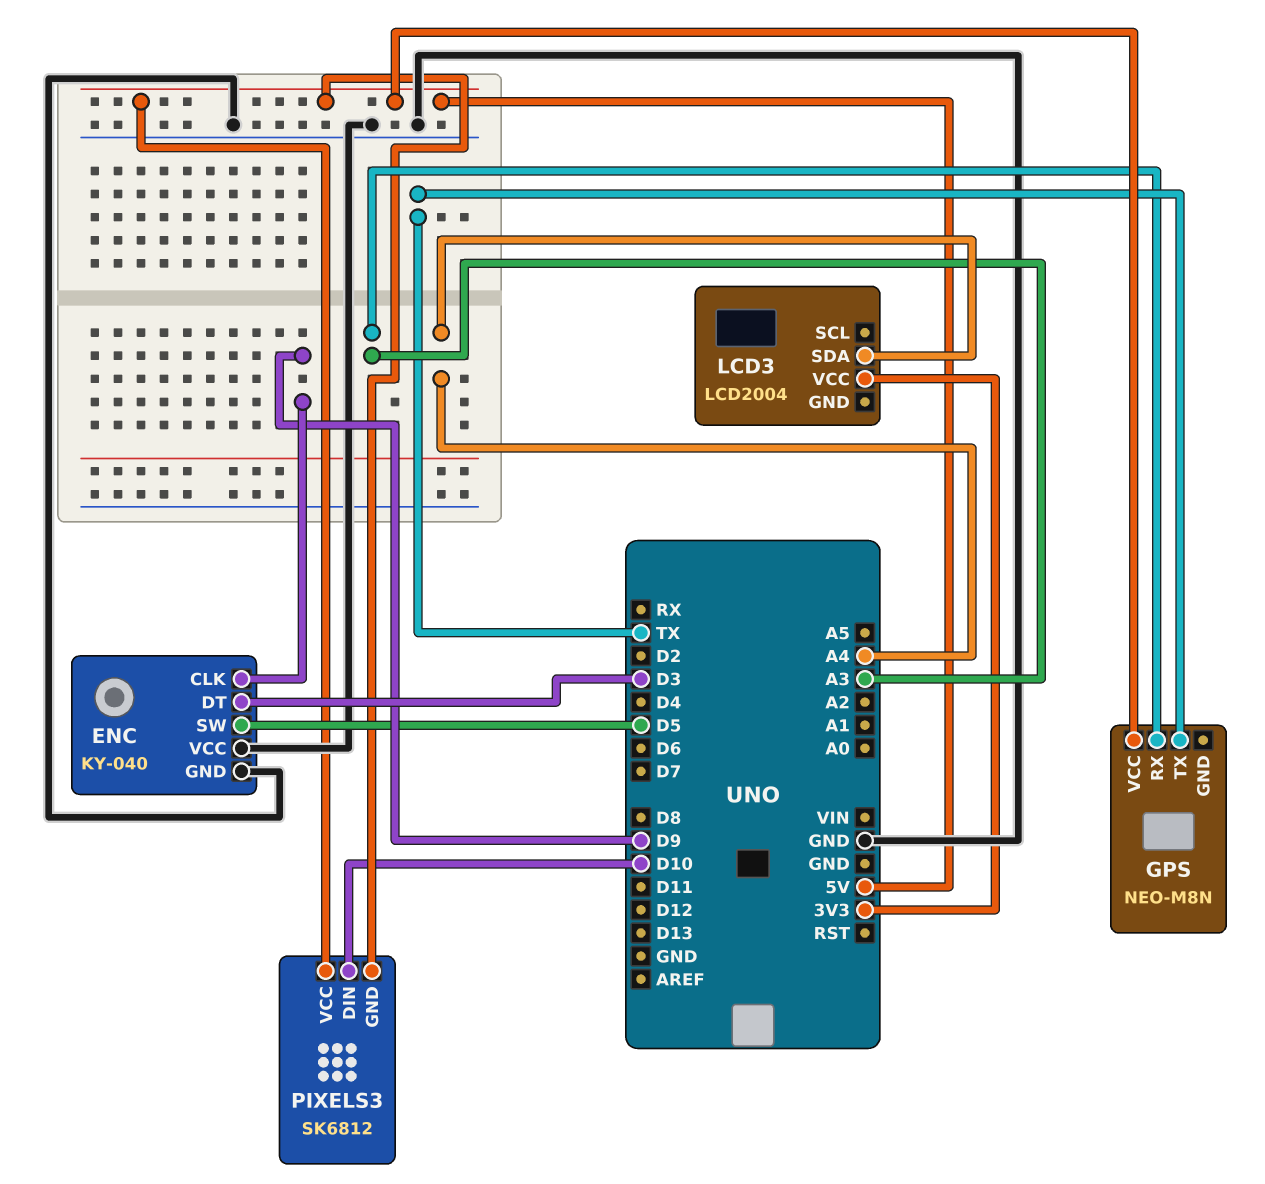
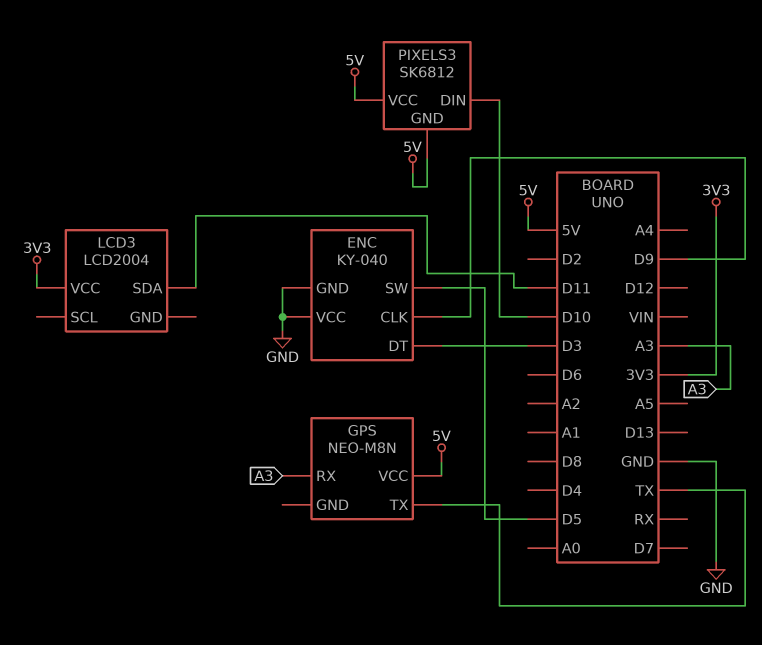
LCD3 pin SDA: A4 -> D11

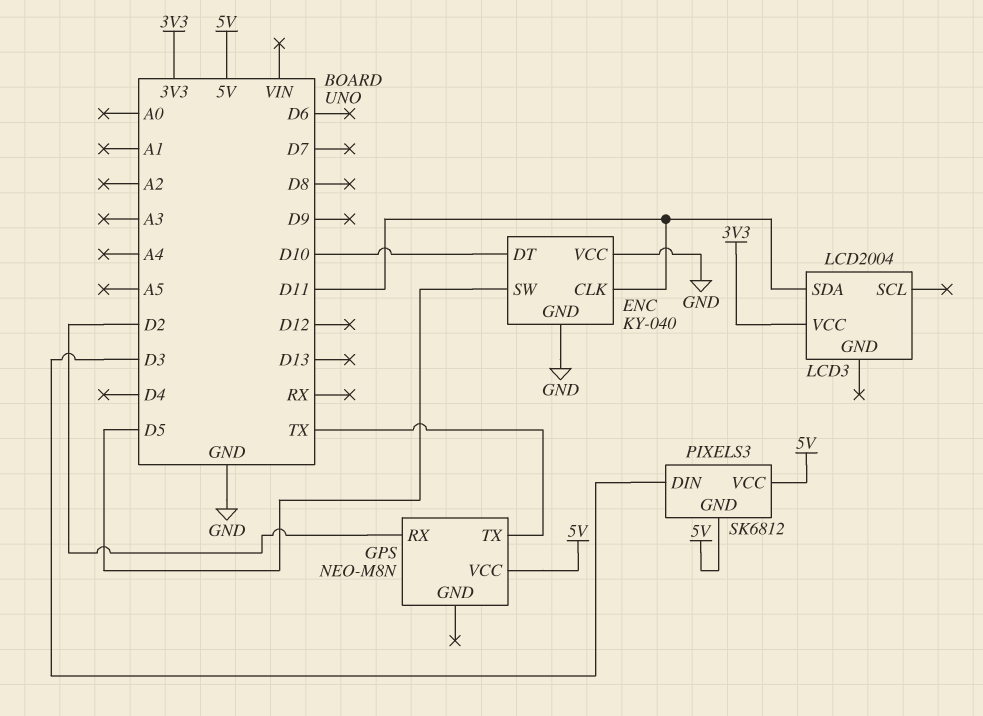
ENC pin CLK: D9 -> D11
ENC pin DT: D3 -> D10
GPS pin RX: A3 -> D2
PIXELS3 pin DIN: D10 -> D3

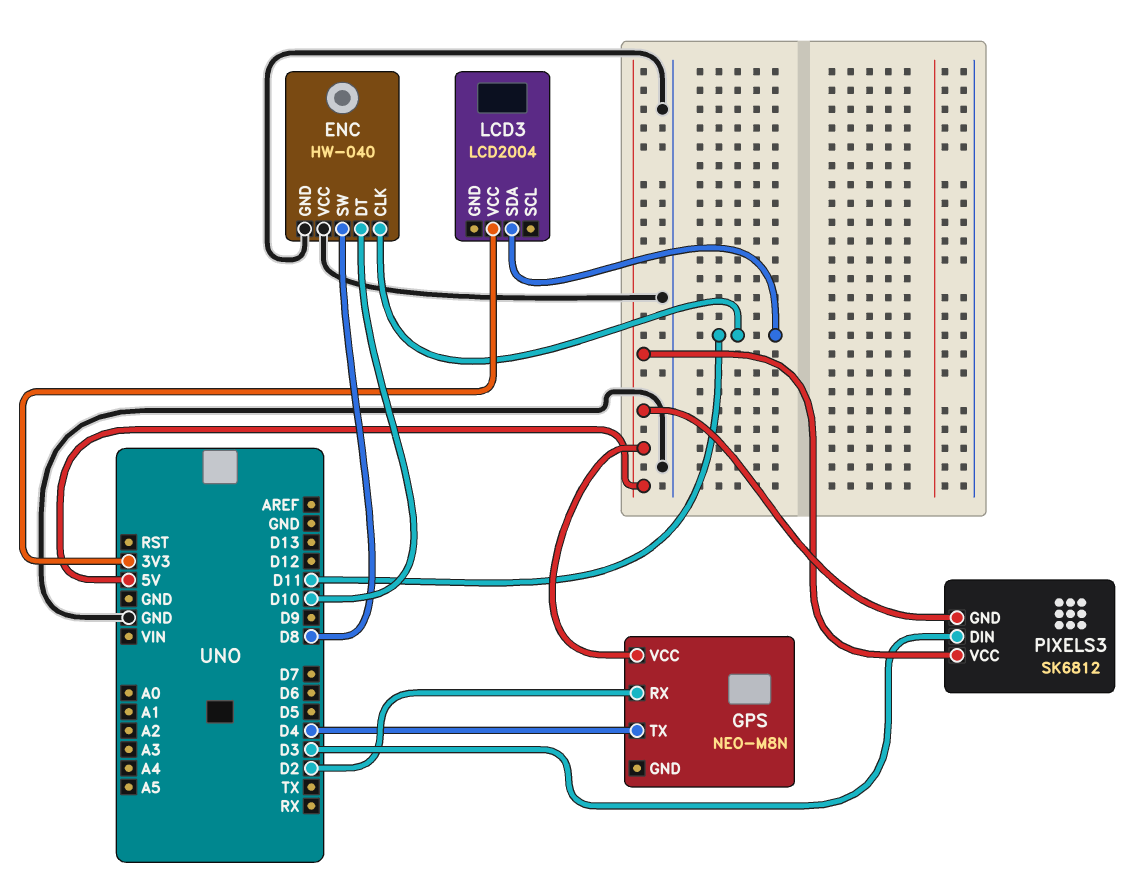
ENC: KY-040 -> HW-040
ENC pin SW: D5 -> D8
GPS pin TX: TX -> D4

